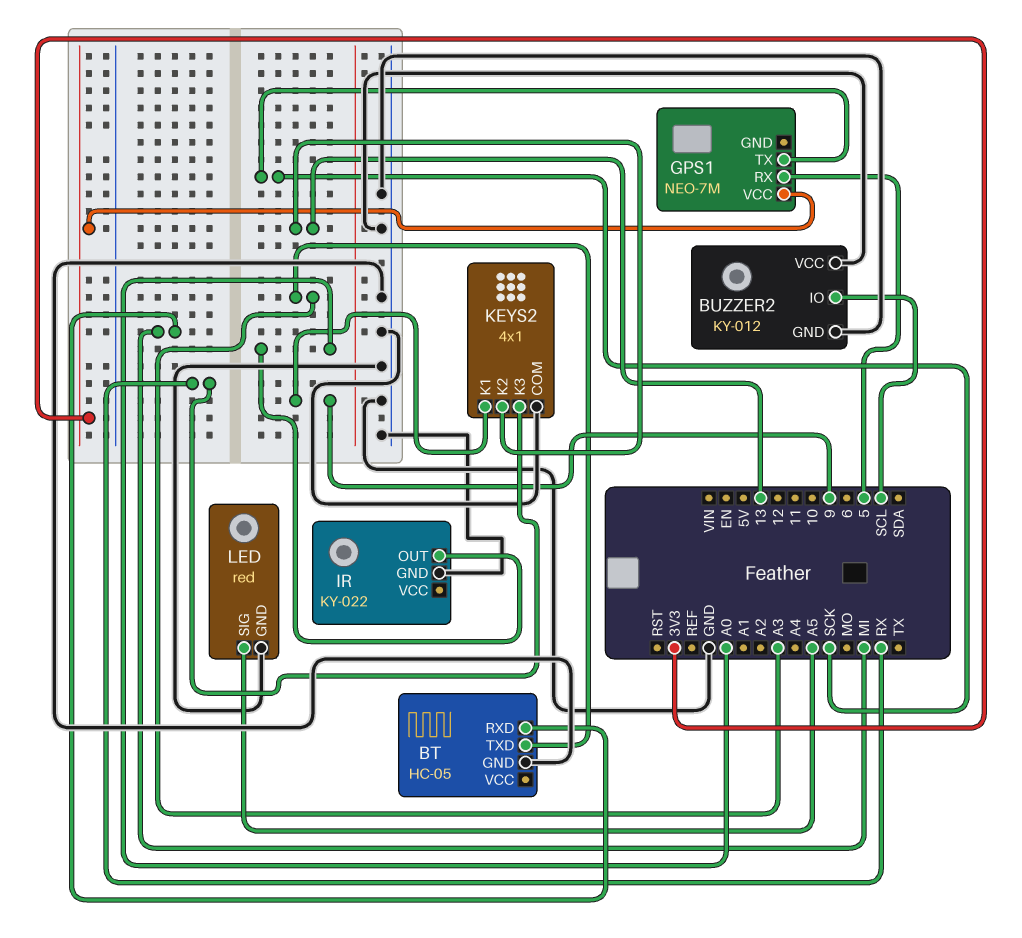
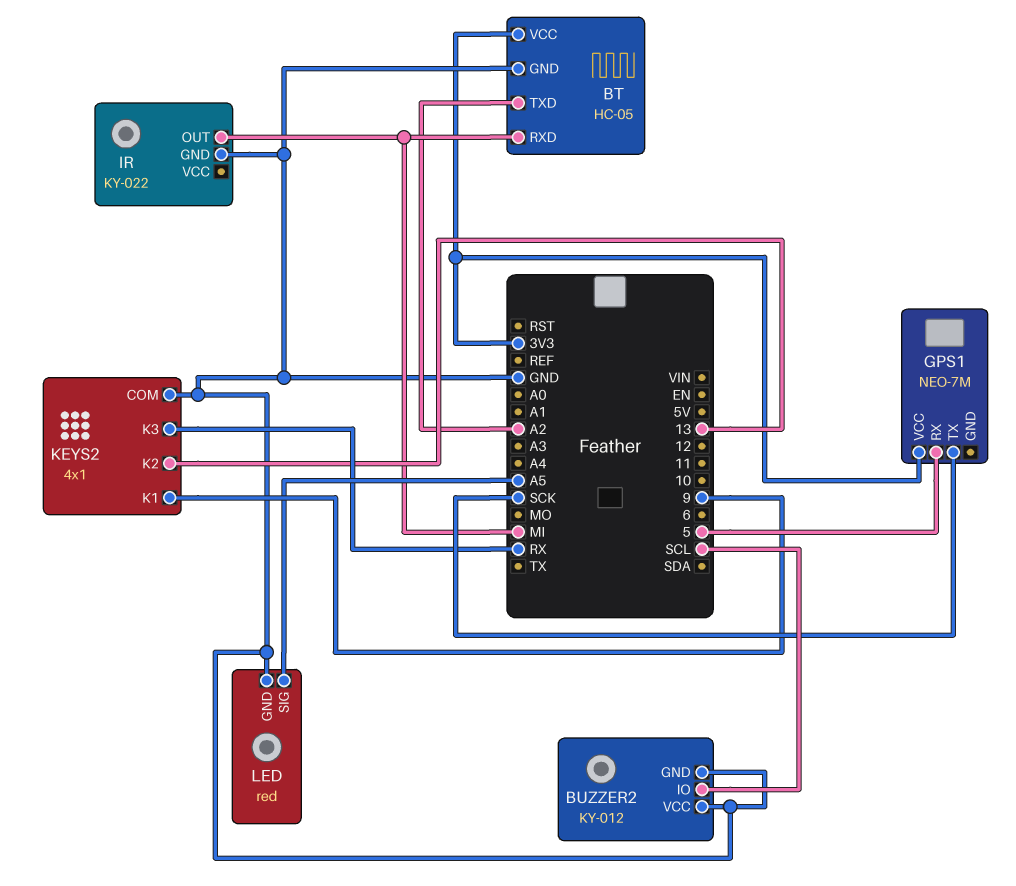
BT pin TXD: A3 -> A2
BT pin VCC: none -> 3V3
IR pin OUT: A0 -> MI

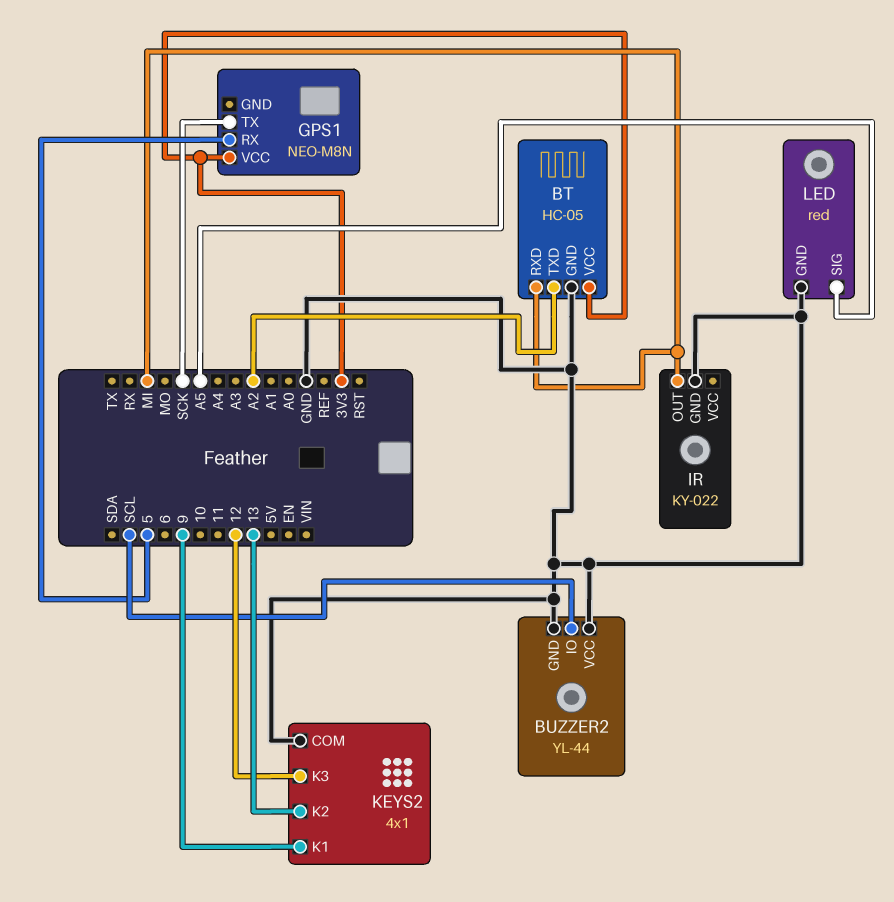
BUZZER2: KY-012 -> YL-44
GPS1: NEO-7M -> NEO-M8N
KEYS2 pin K3: RX -> 12

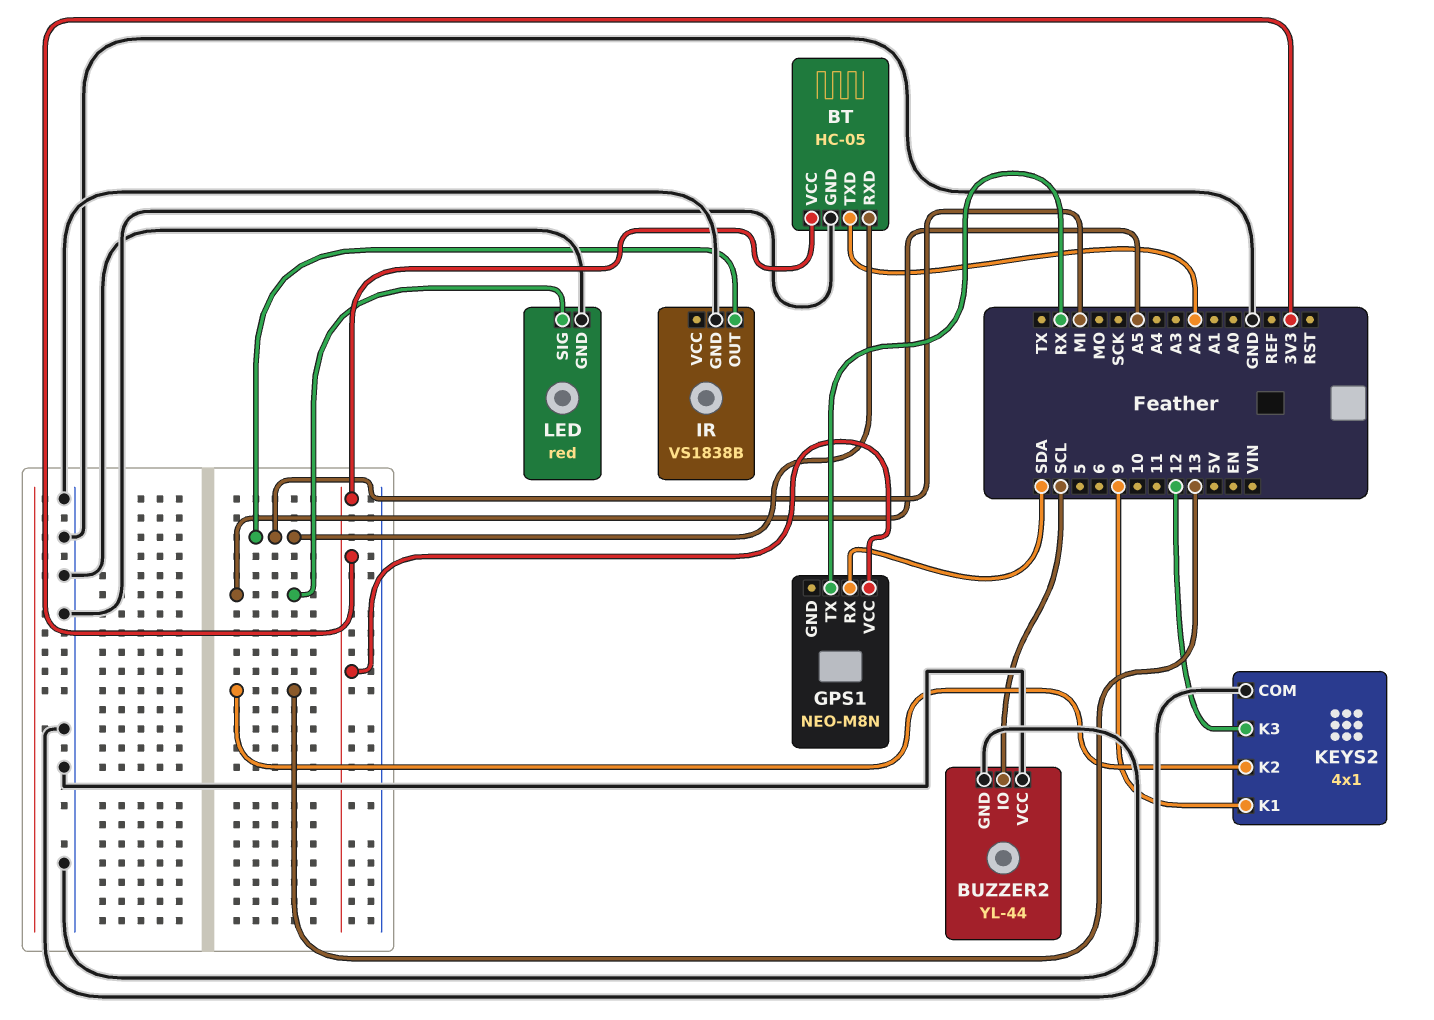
GPS1 pin RX: 5 -> SDA
GPS1 pin TX: SCK -> RX
IR: KY-022 -> VS1838B

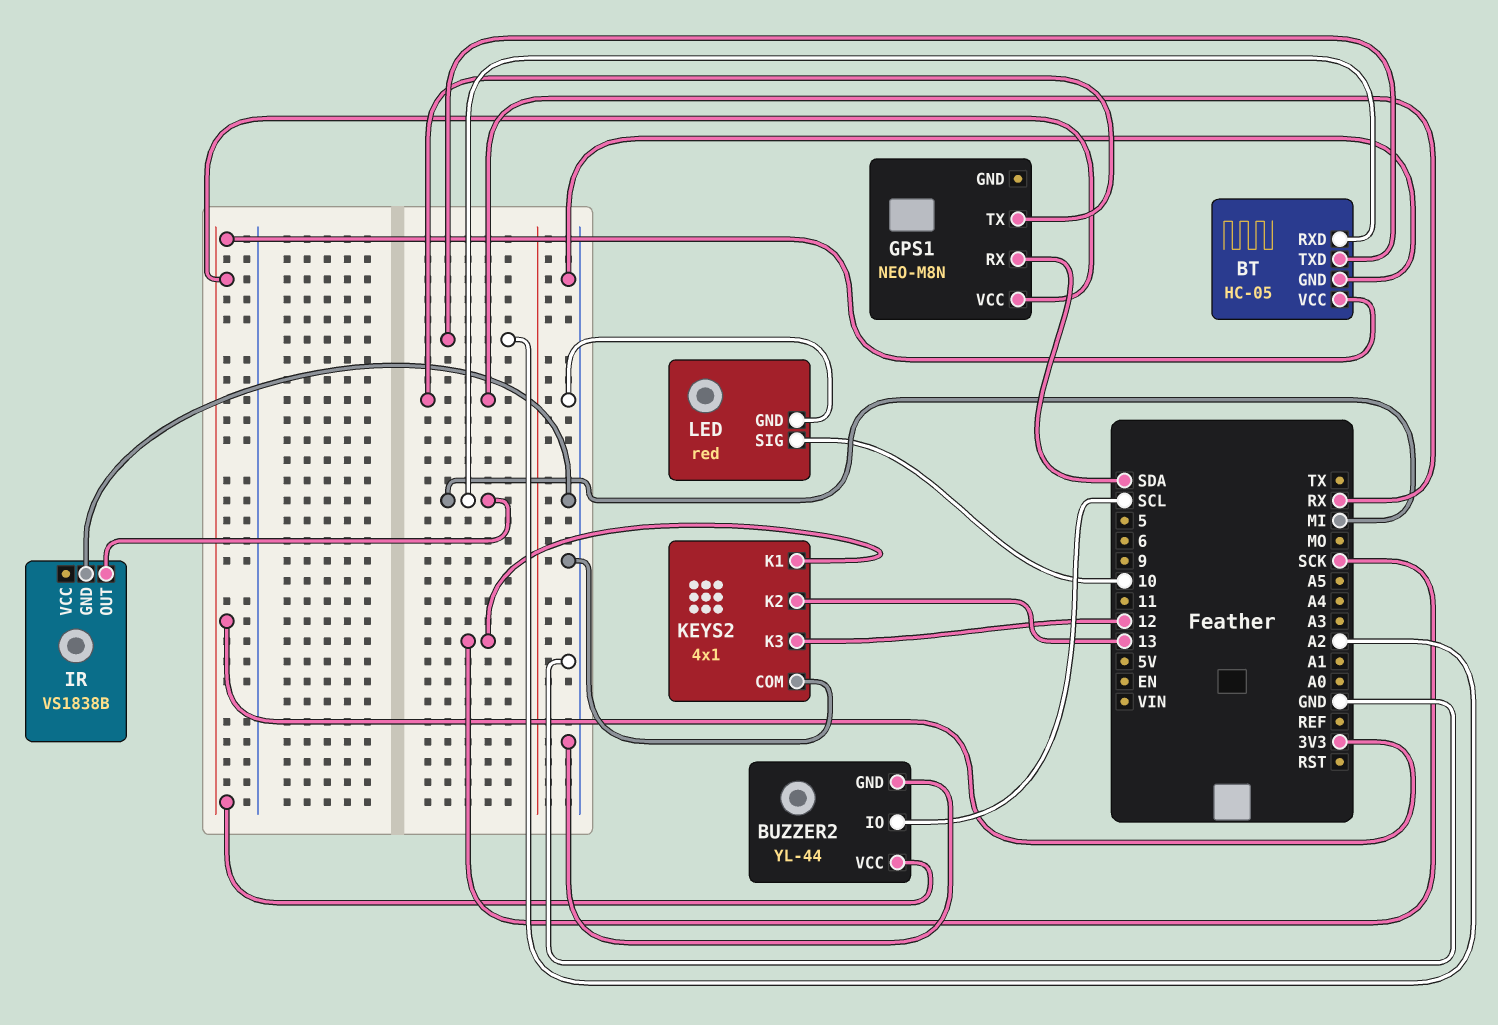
BUZZER2 pin VCC: GND -> 3V3
KEYS2 pin K1: 9 -> SCK
LED pin SIG: A5 -> 10

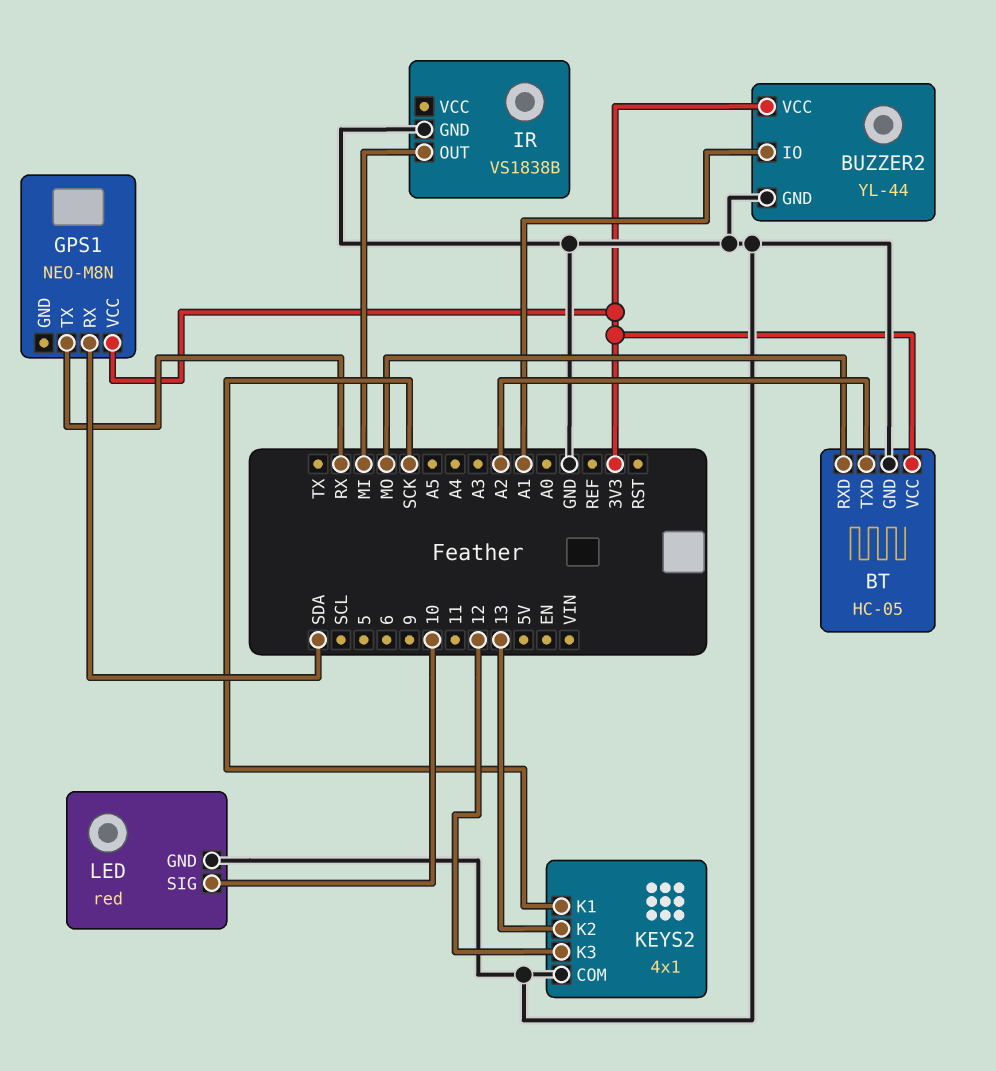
BT pin RXD: MI -> MO
BUZZER2 pin IO: SCL -> A1

